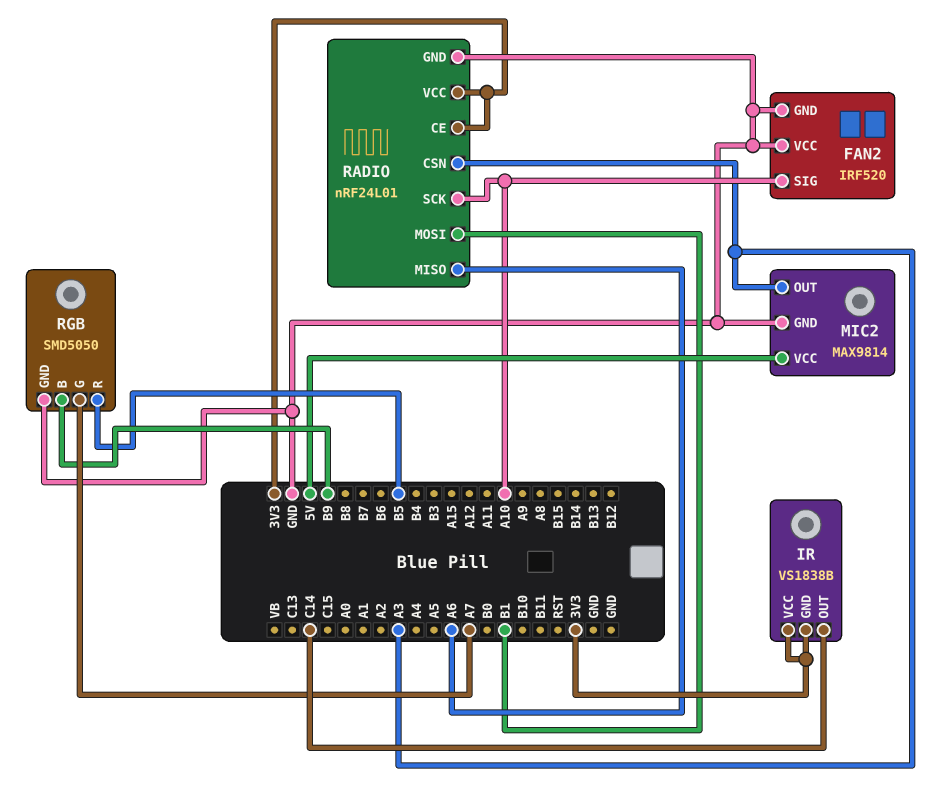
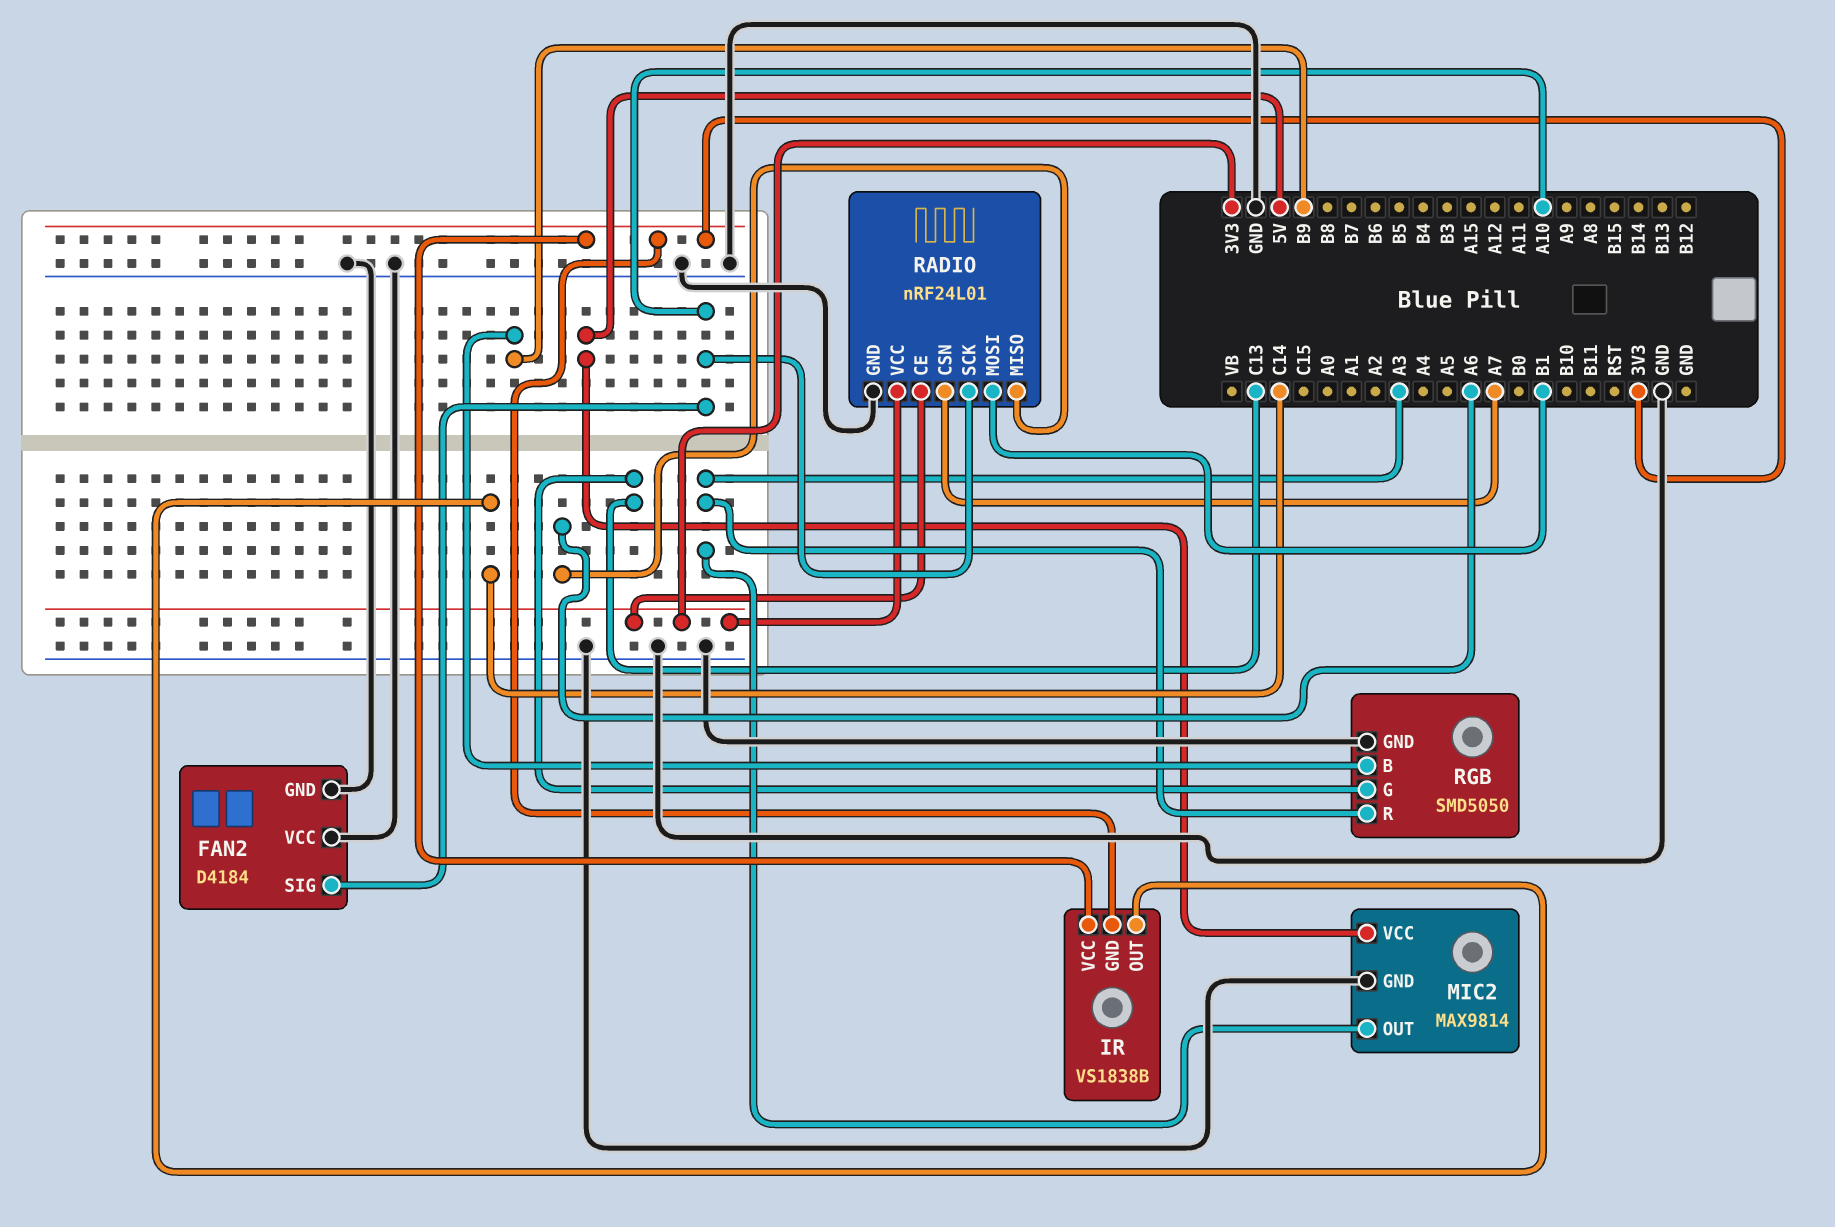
FAN2: IRF520 -> D4184
RADIO pin CSN: A3 -> A7
RGB pin G: A7 -> C13
RGB pin R: B5 -> A3

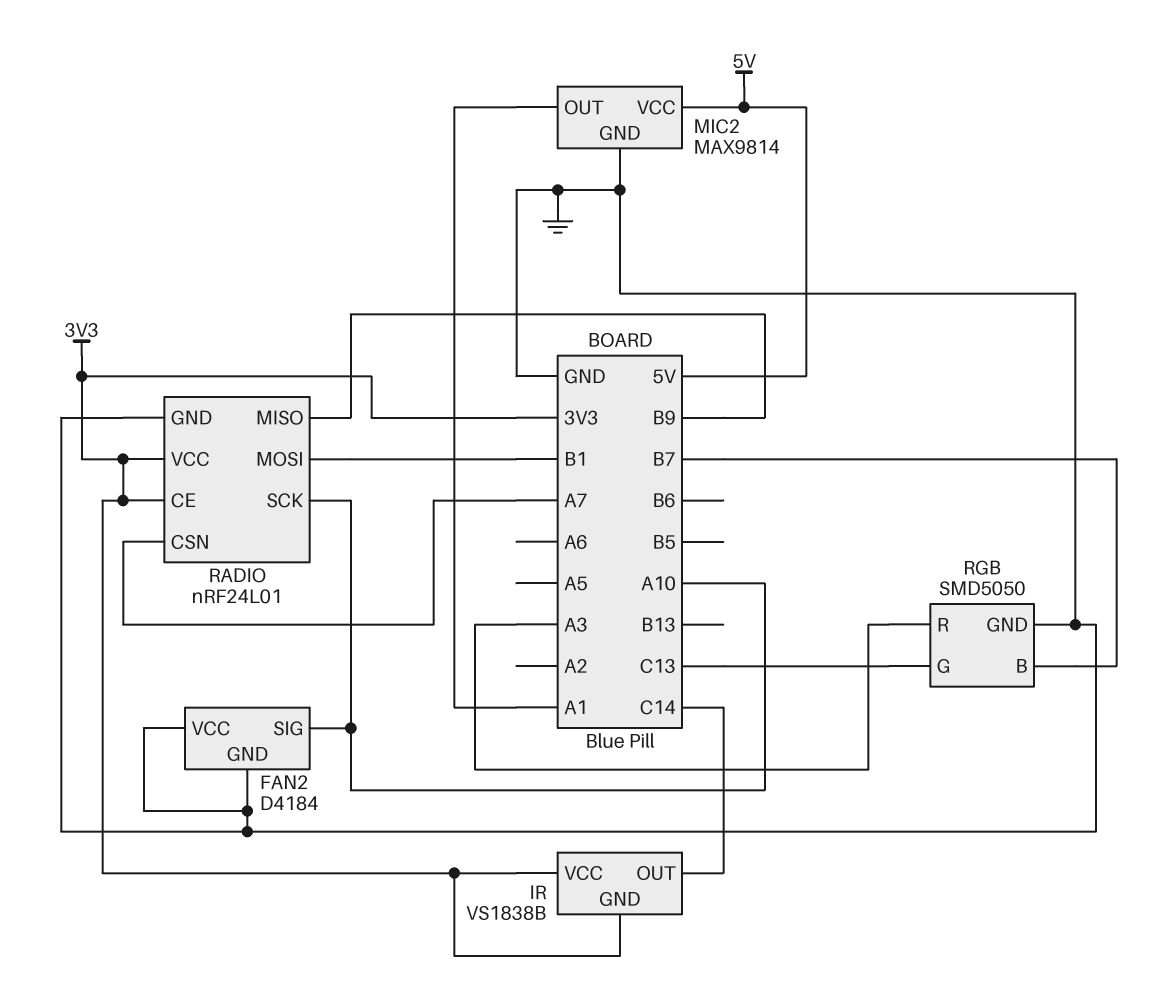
MIC2 pin OUT: A3 -> A1
RADIO pin MISO: A6 -> B9
RGB pin B: B9 -> B7

